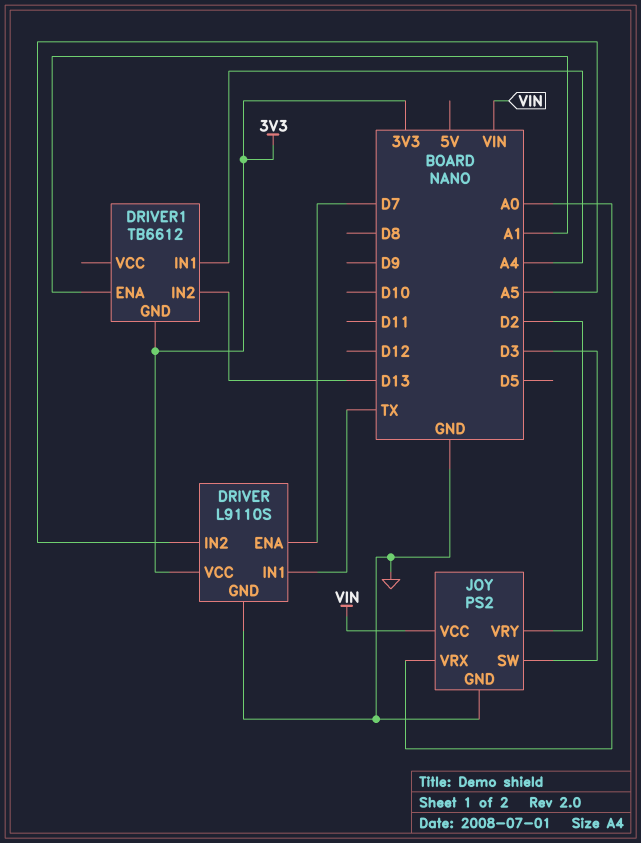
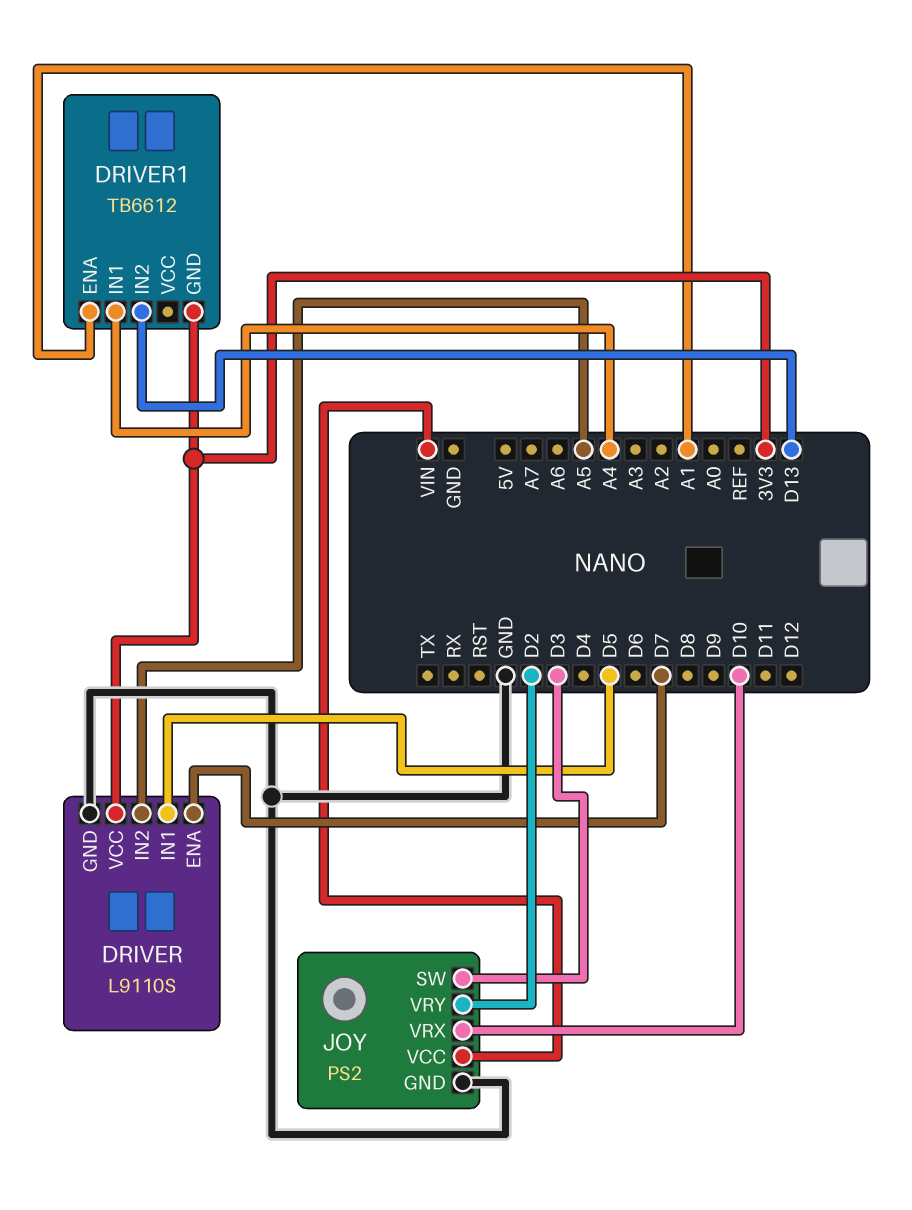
DRIVER pin IN1: TX -> D5
JOY pin VRX: A0 -> D10

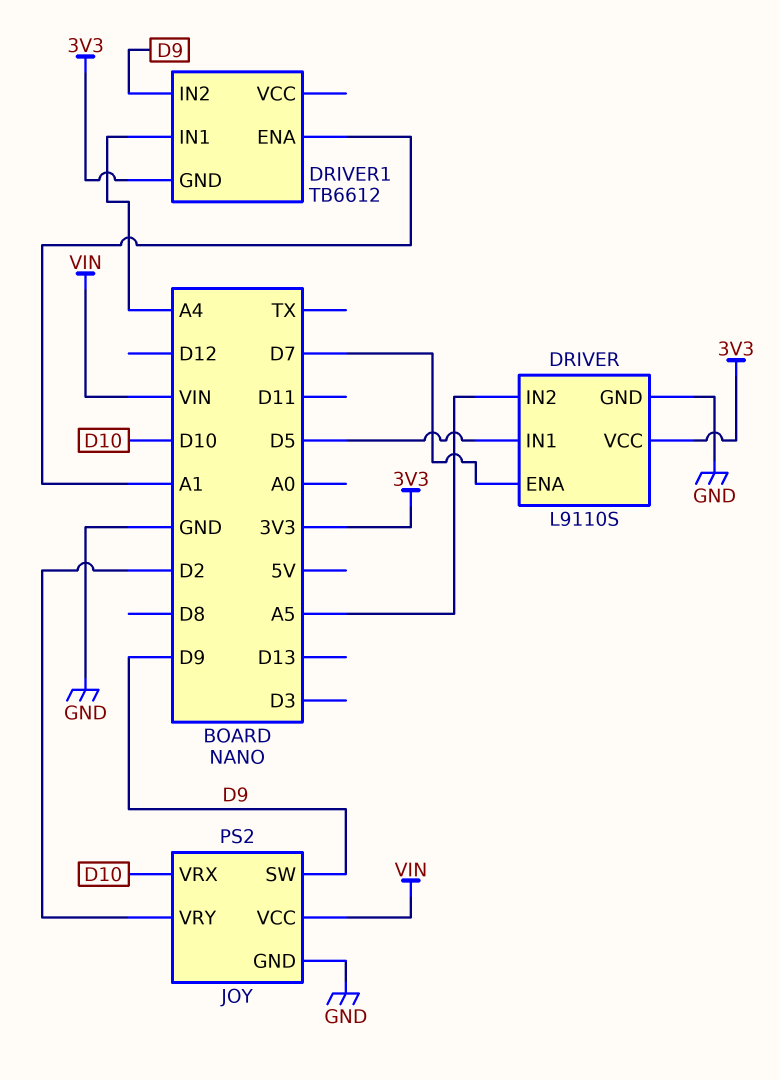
DRIVER1 pin IN2: D13 -> D9
JOY pin SW: D3 -> D9

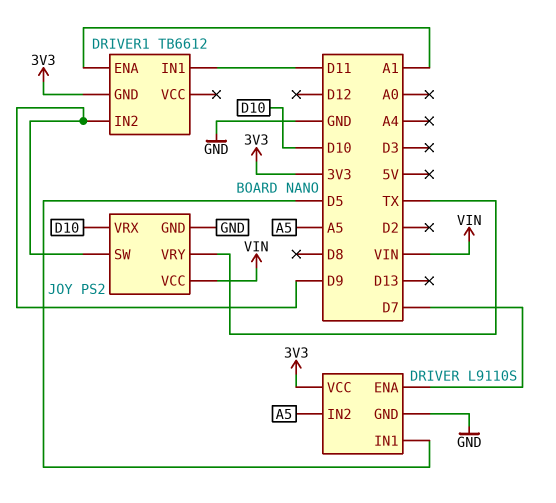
DRIVER1 pin IN1: A4 -> D11
JOY pin VRY: D2 -> TX

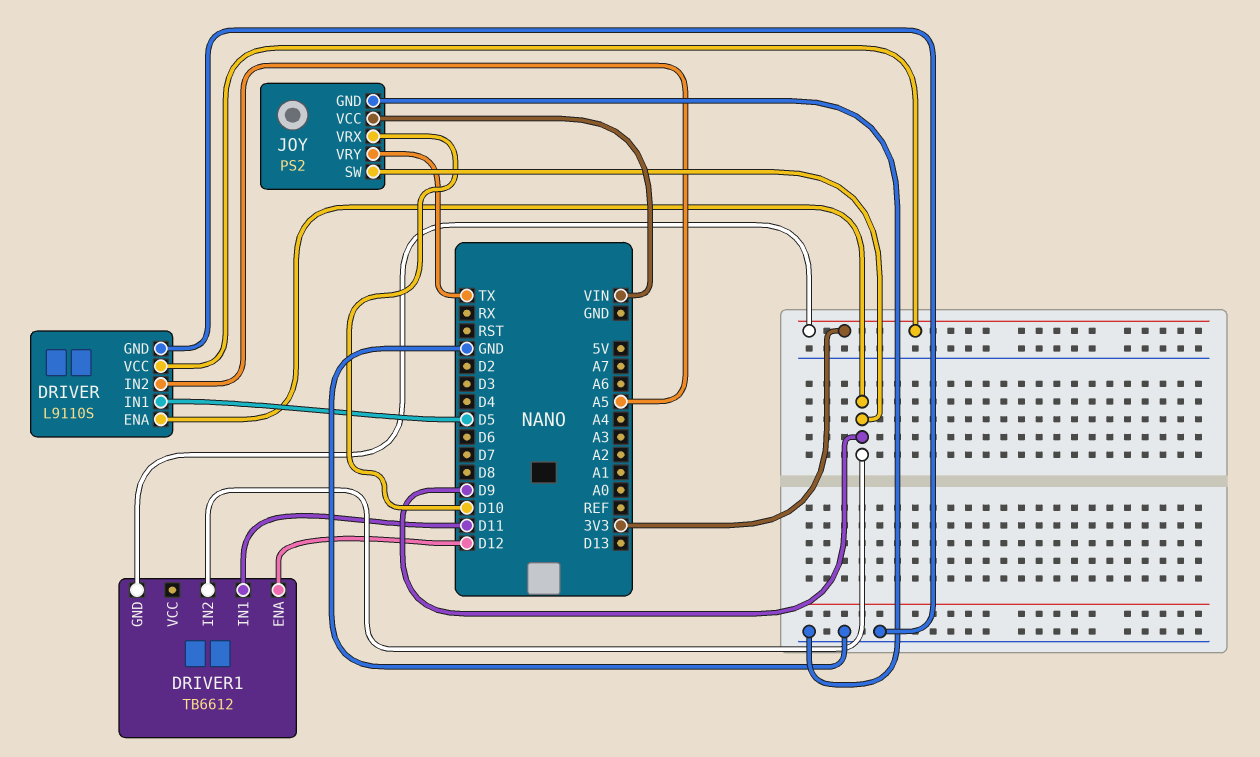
DRIVER pin ENA: D7 -> D9
DRIVER1 pin ENA: A1 -> D12

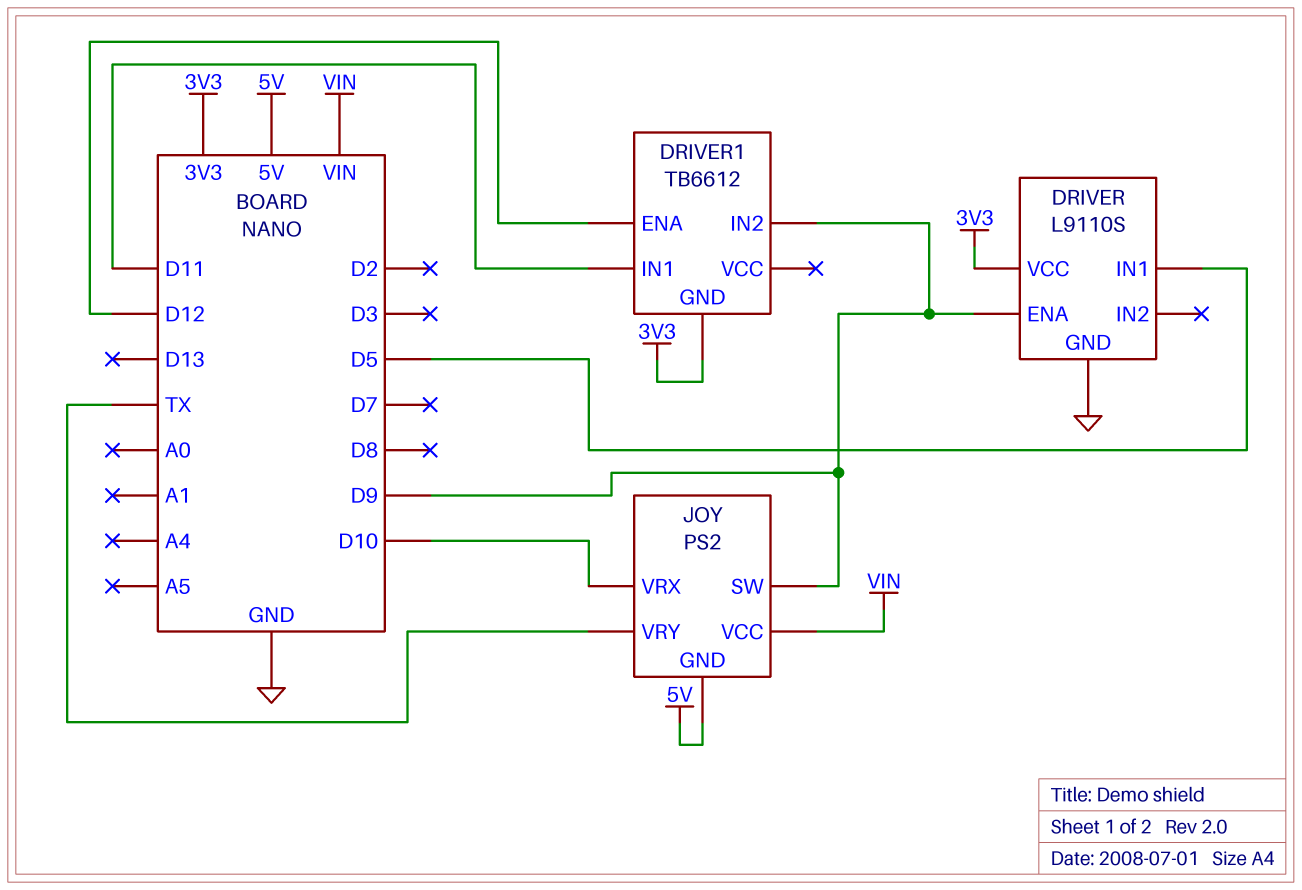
DRIVER pin IN2: A5 -> none
JOY pin GND: GND -> 5V

